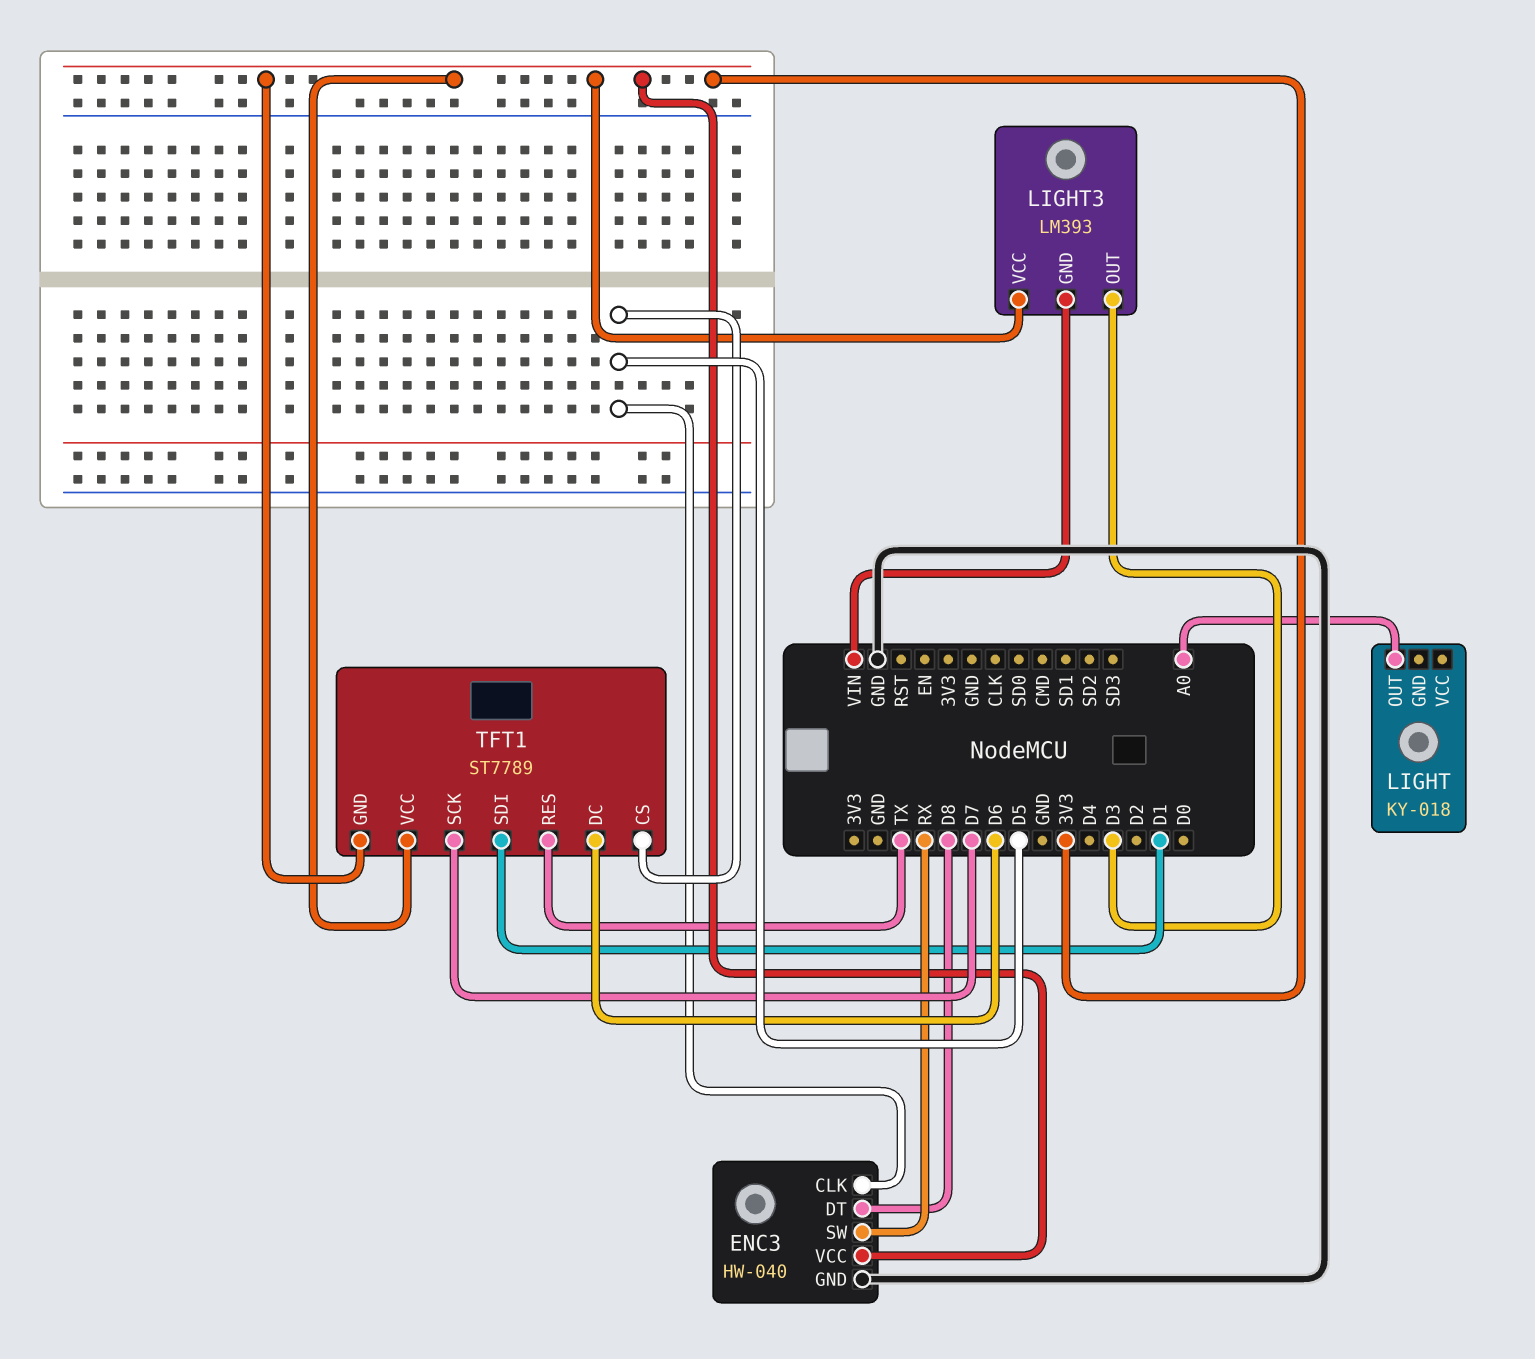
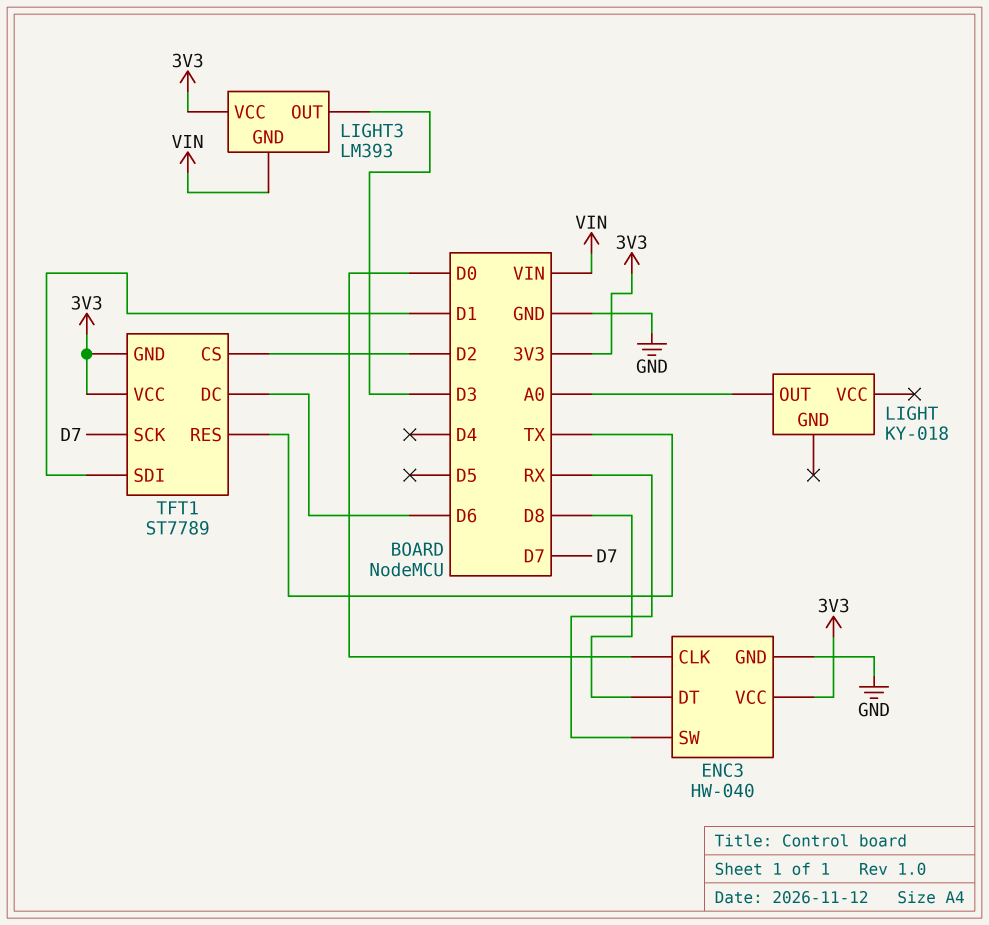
ENC3 pin CLK: D5 -> D0
TFT1 pin CS: D5 -> D2

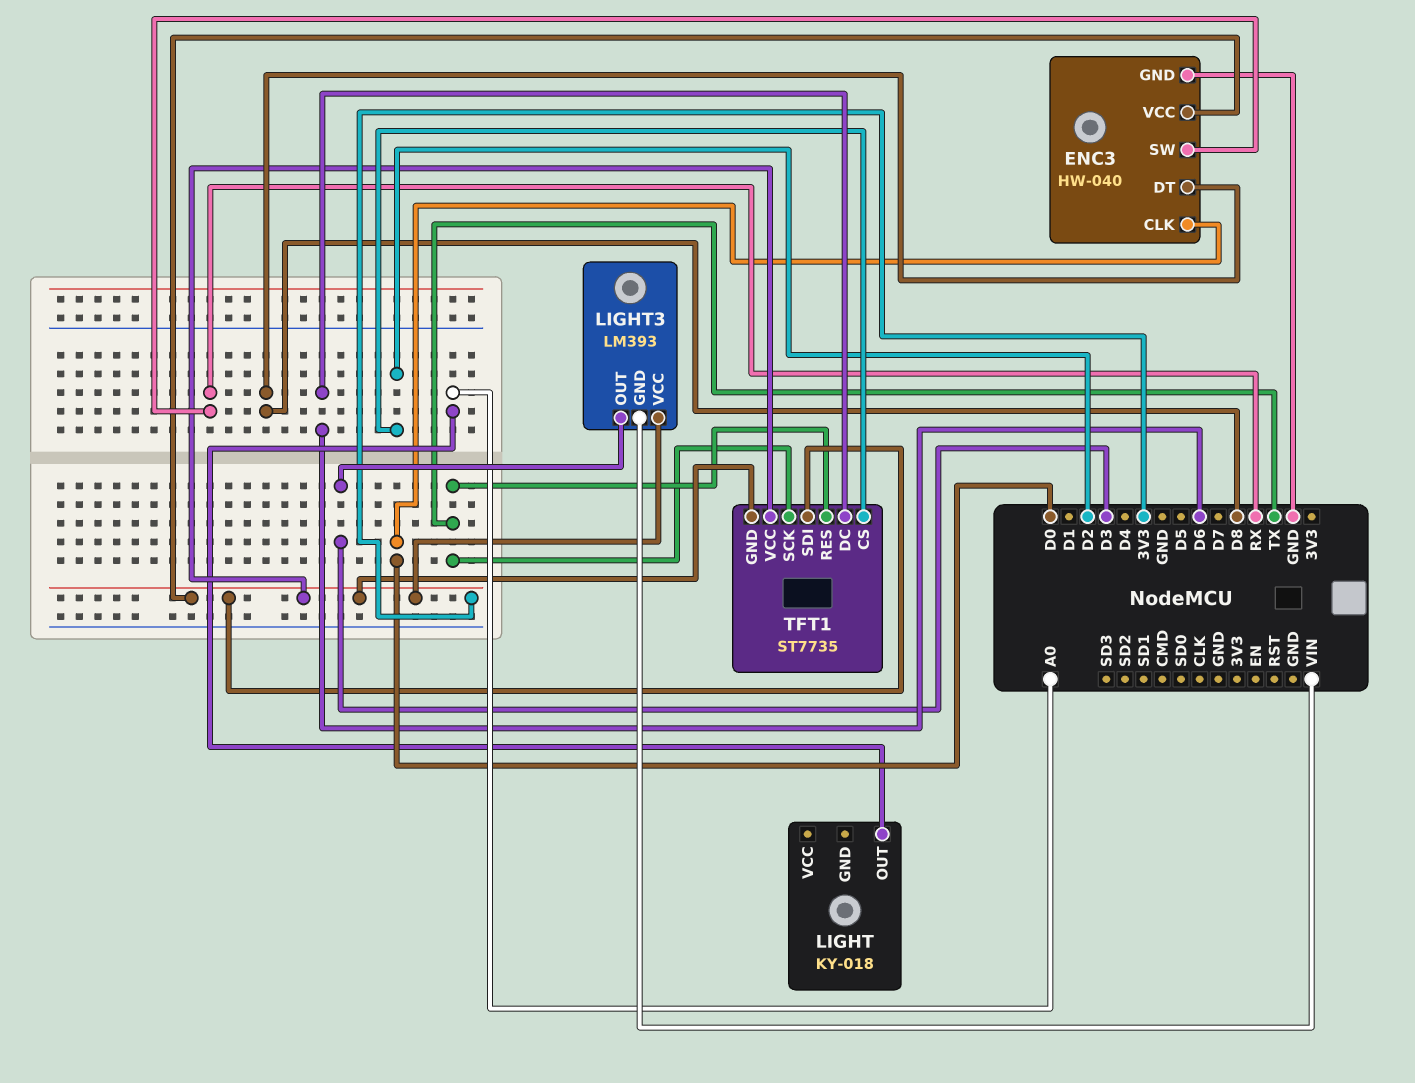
TFT1: ST7789 -> ST7735
TFT1 pin SCK: D7 -> TX
TFT1 pin SDI: D1 -> 3V3

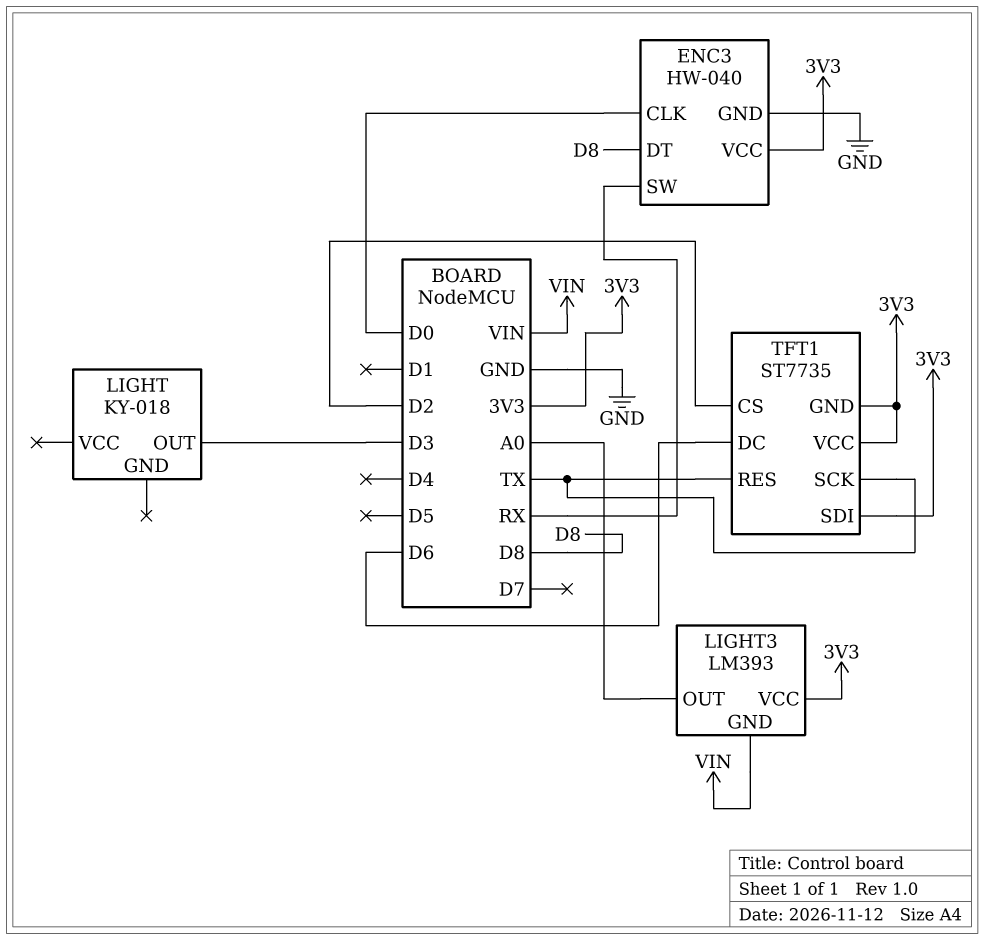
LIGHT pin OUT: A0 -> D3
LIGHT3 pin OUT: D3 -> A0

